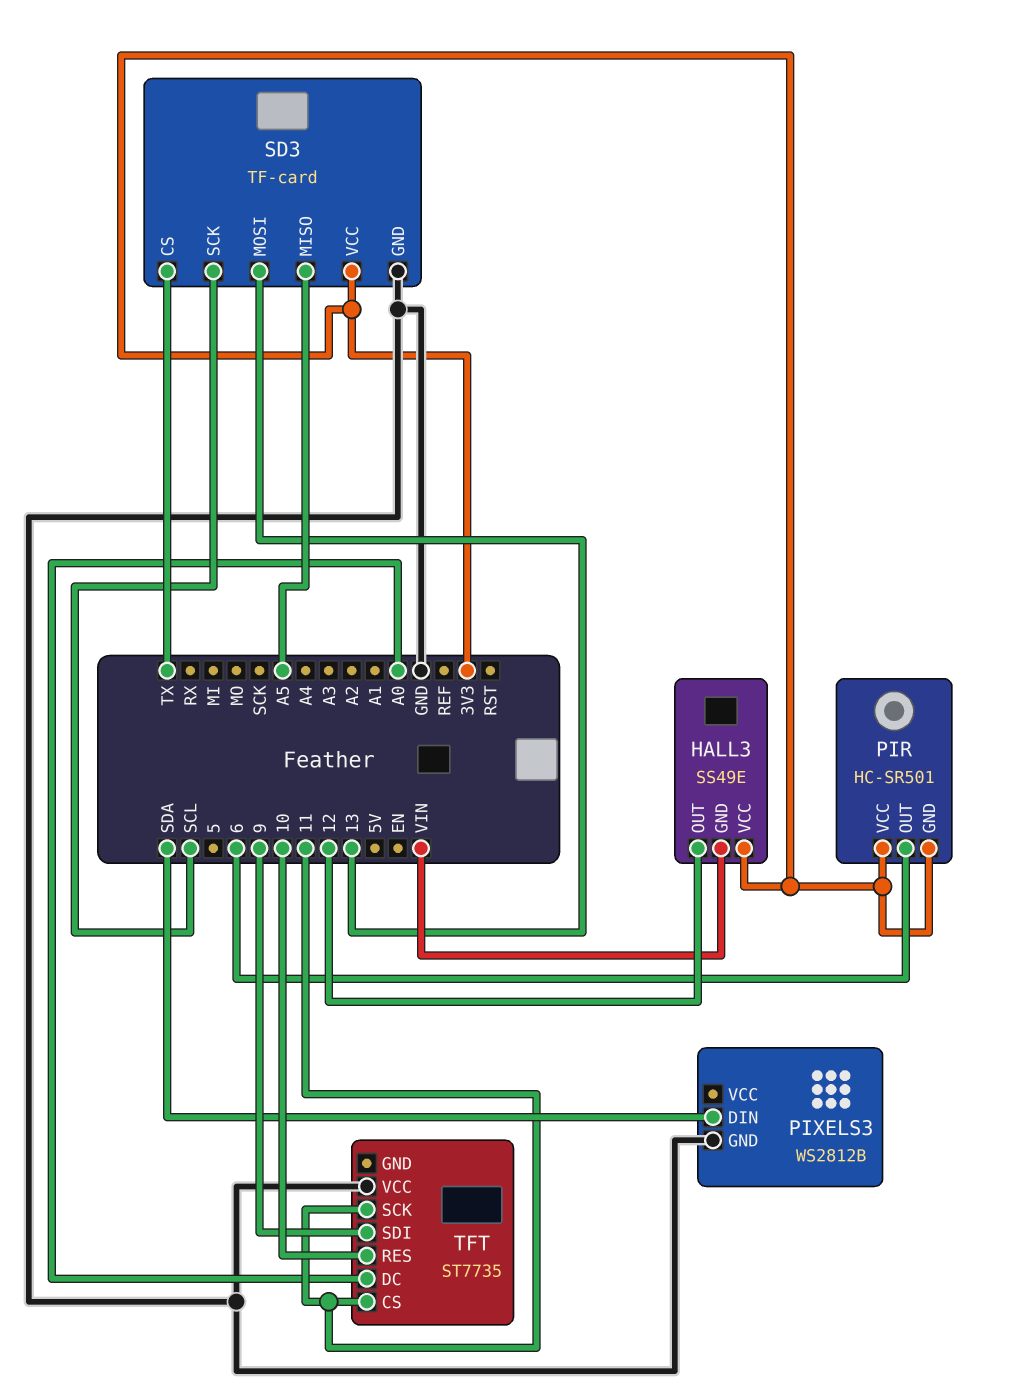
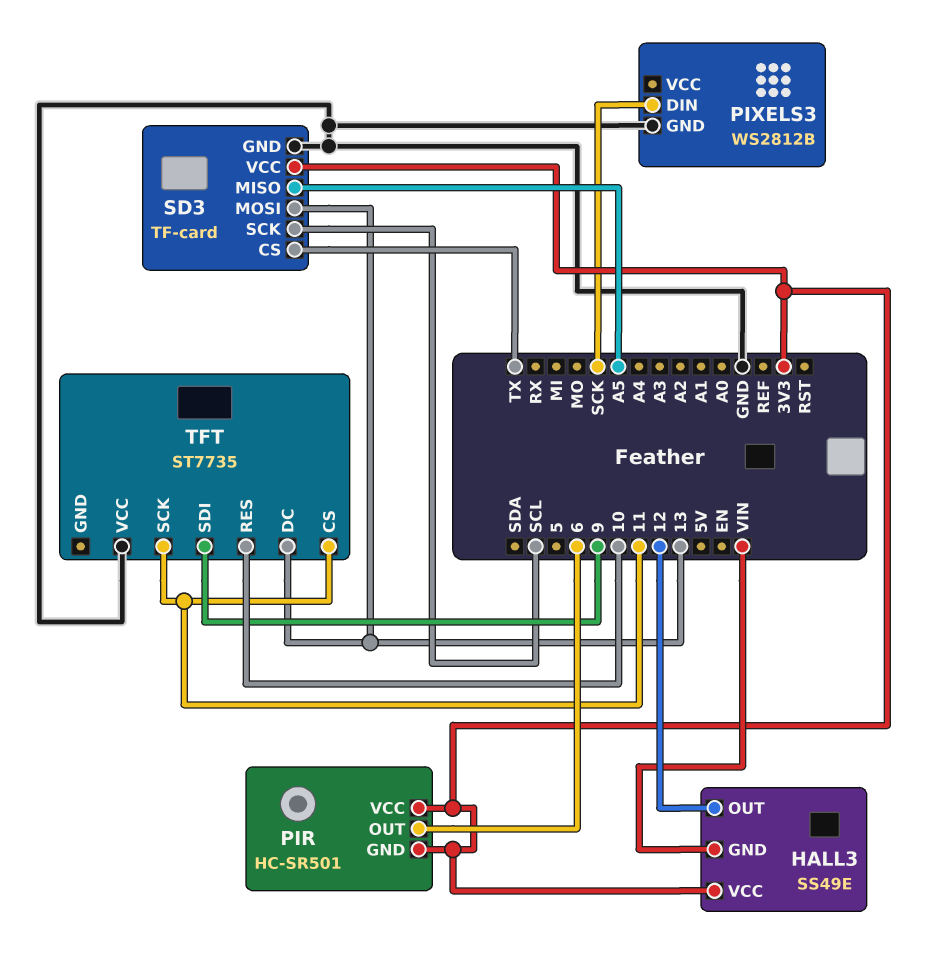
PIXELS3 pin DIN: SDA -> SCK
TFT pin DC: A0 -> 13

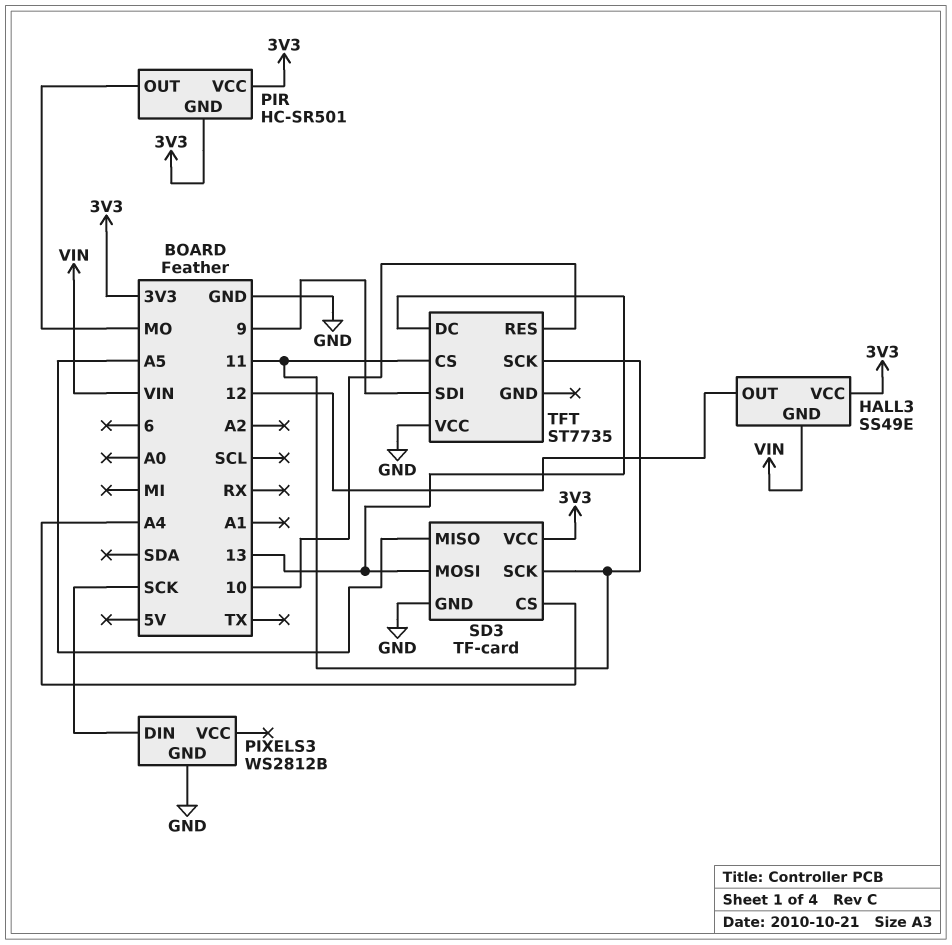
PIR pin OUT: 6 -> MO
SD3 pin CS: TX -> A4
SD3 pin SCK: SCL -> 11

